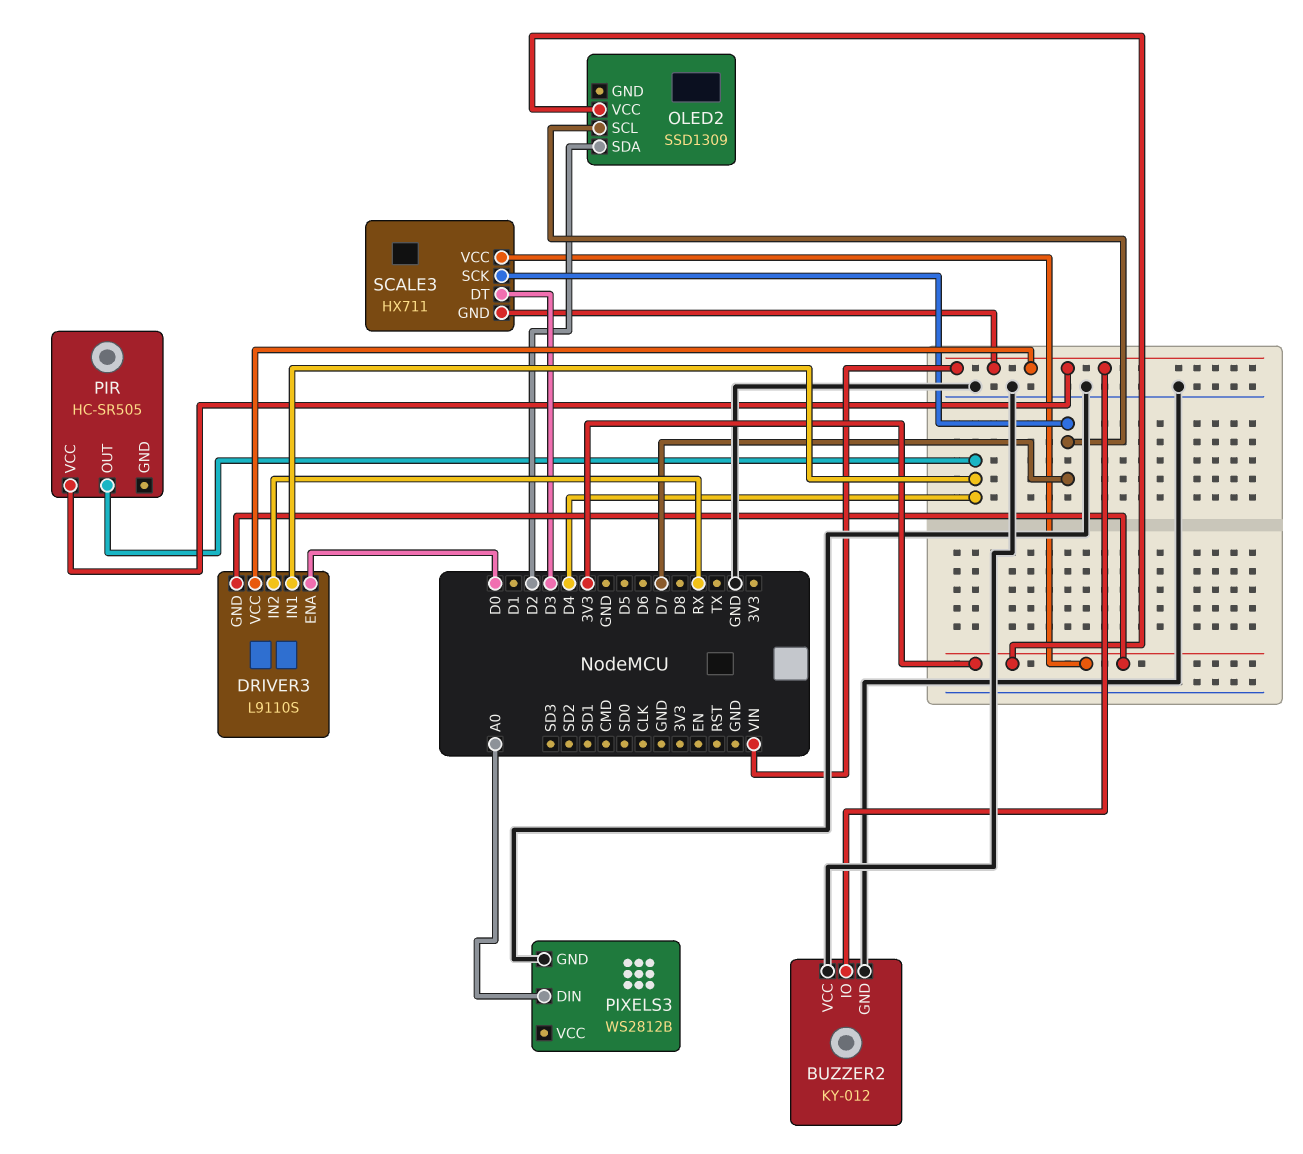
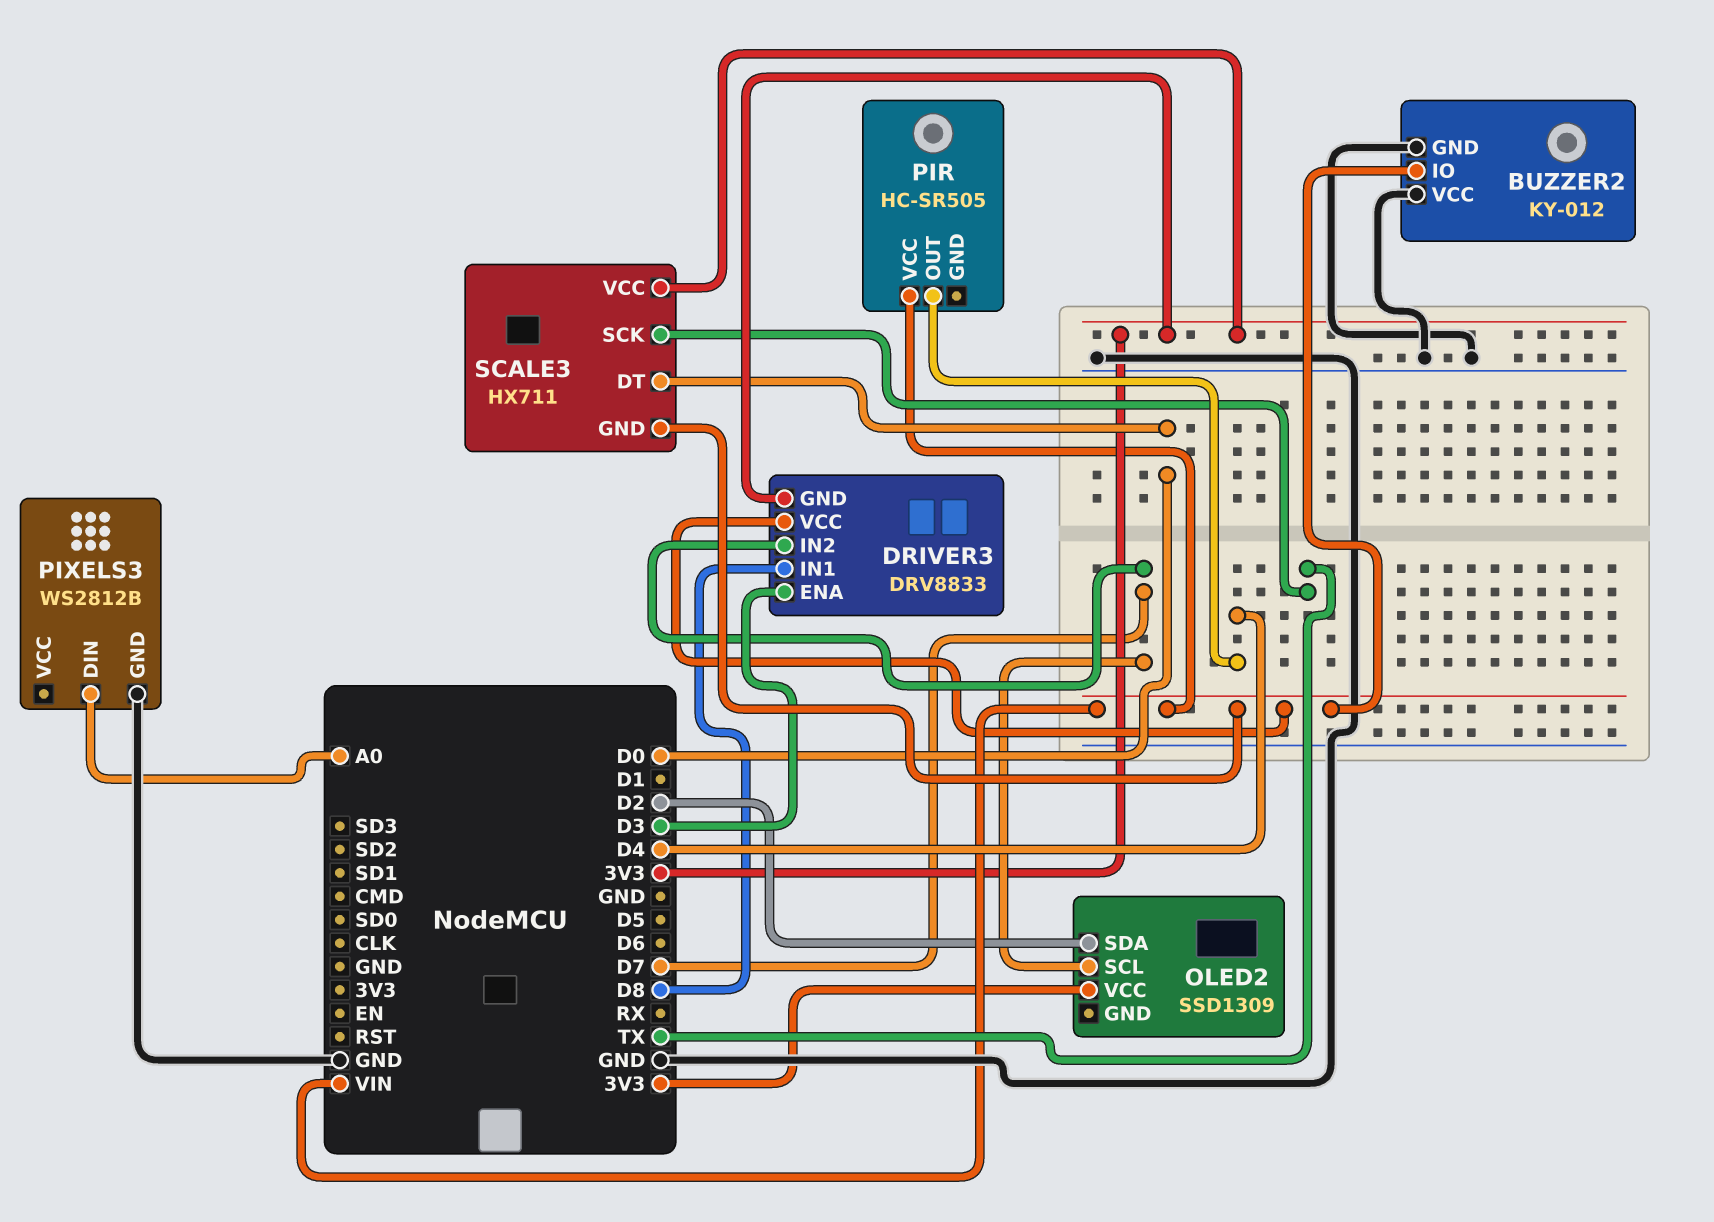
DRIVER3: L9110S -> DRV8833
DRIVER3 pin ENA: D0 -> D3
DRIVER3 pin IN1: D4 -> D8
DRIVER3 pin IN2: RX -> D7
SCALE3 pin DT: D3 -> D0
SCALE3 pin SCK: D7 -> TX

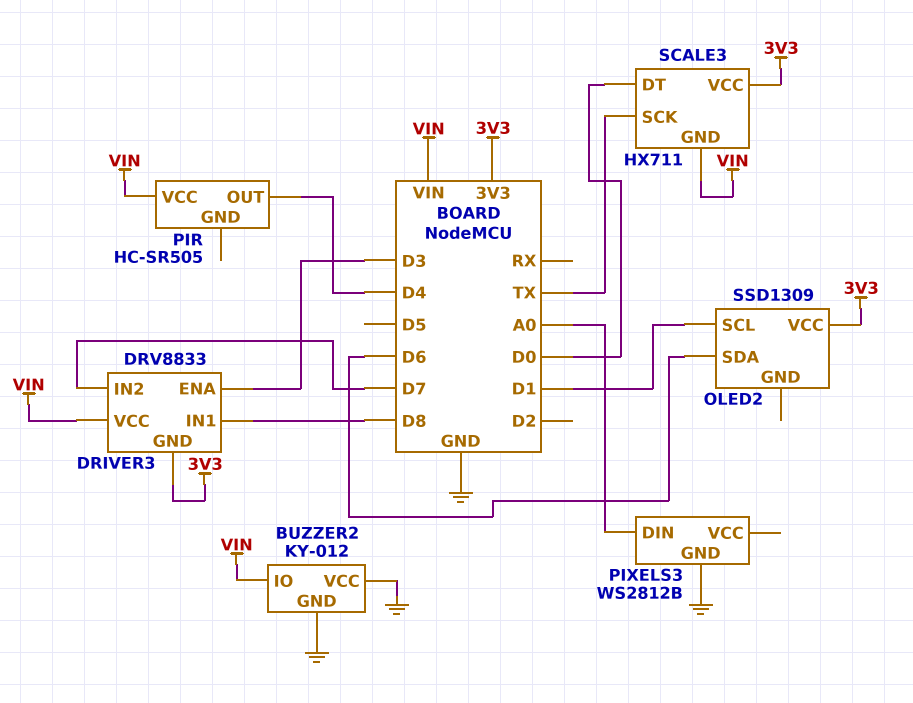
OLED2 pin SCL: D7 -> D1
OLED2 pin SDA: D2 -> D6

